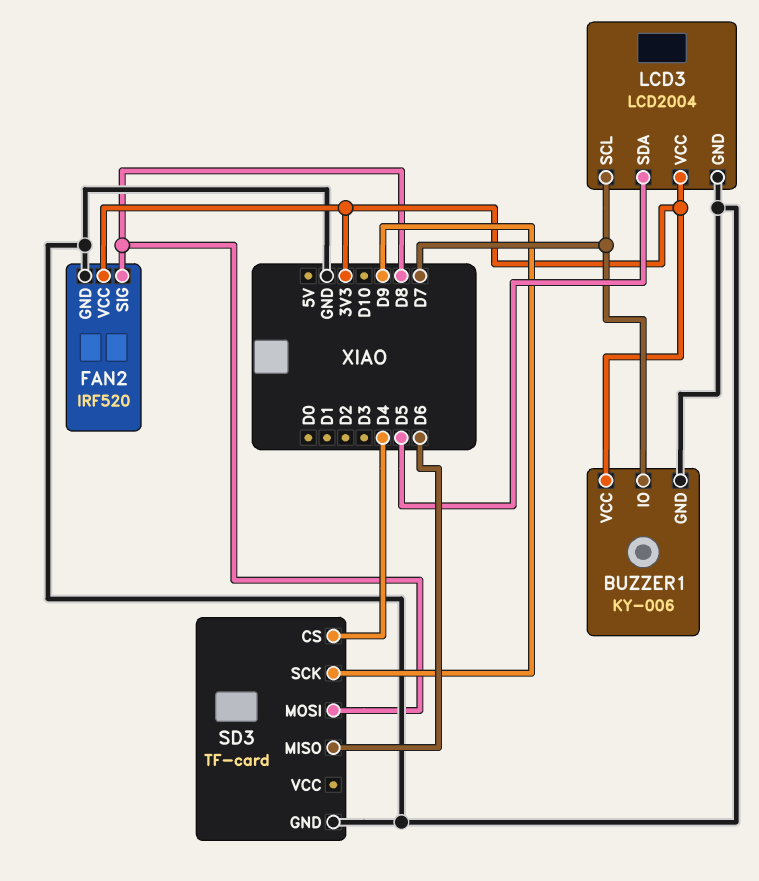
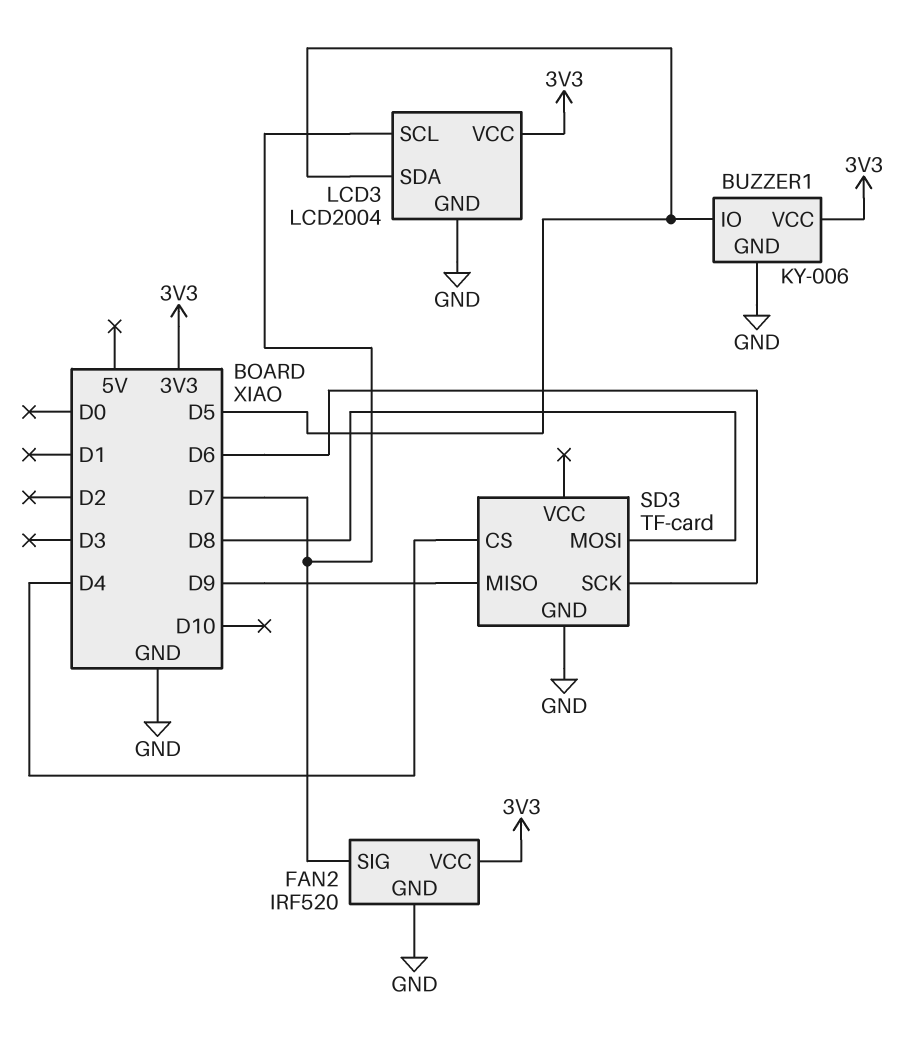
BUZZER1 pin IO: D7 -> D5
FAN2 pin SIG: D8 -> D7
SD3 pin MISO: D6 -> D9
SD3 pin SCK: D9 -> D6

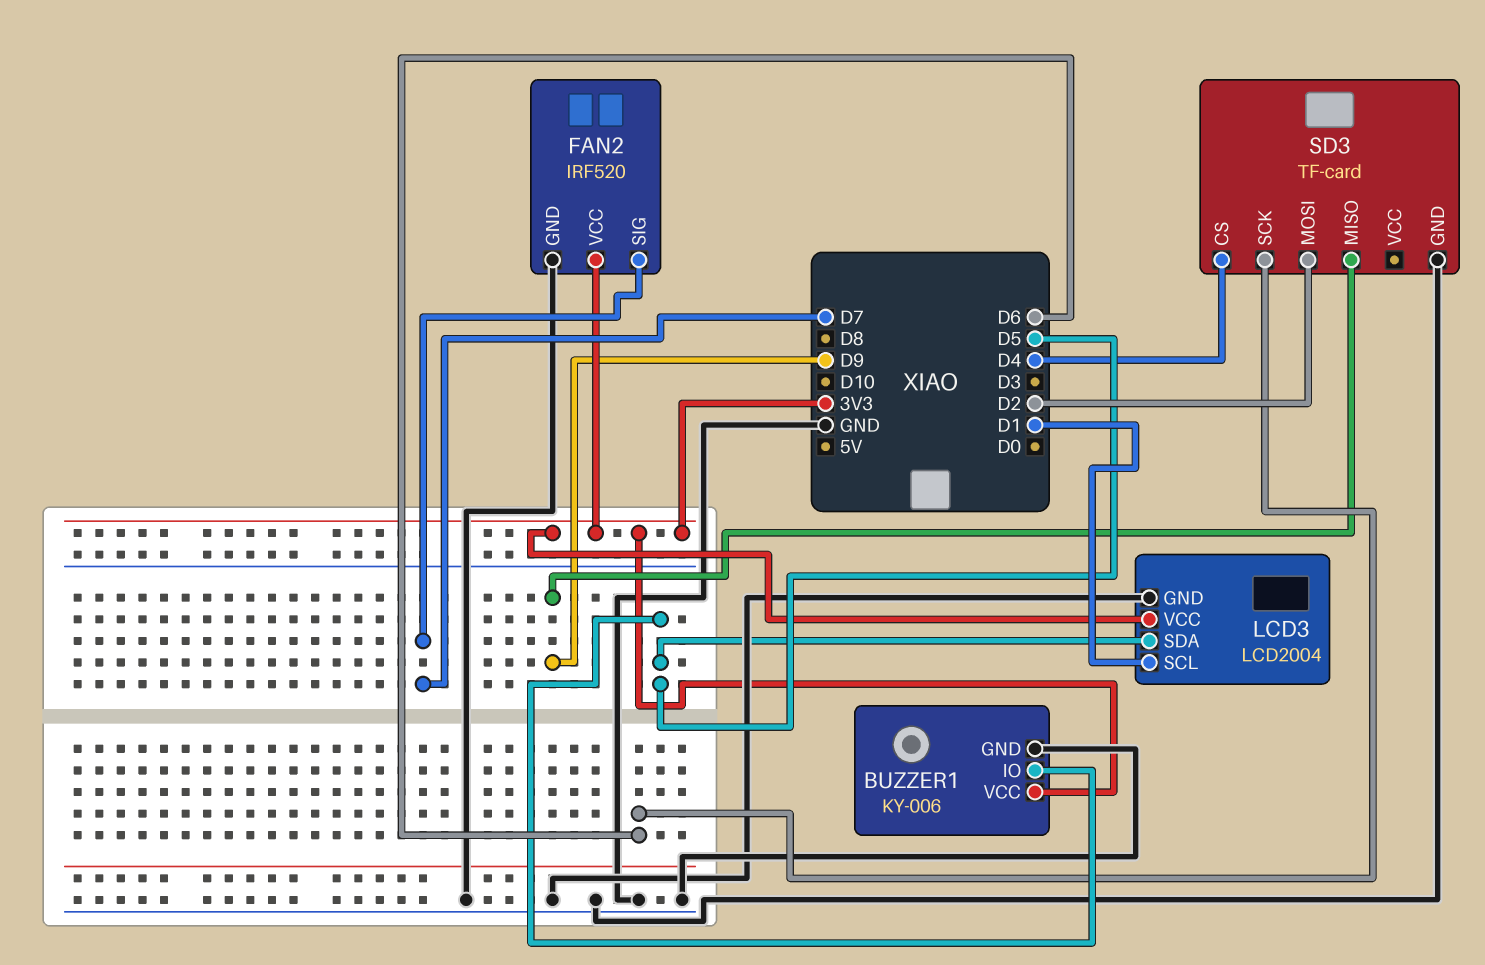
LCD3 pin SCL: D7 -> D1
SD3 pin MOSI: D8 -> D2

